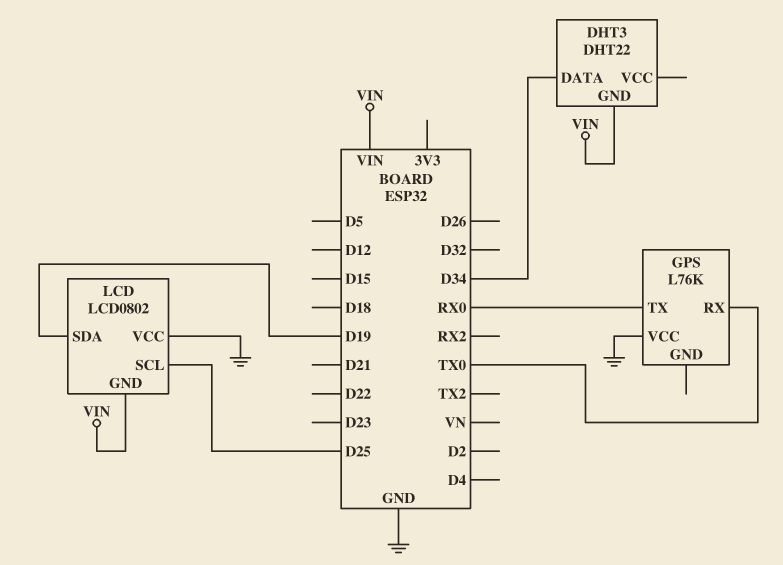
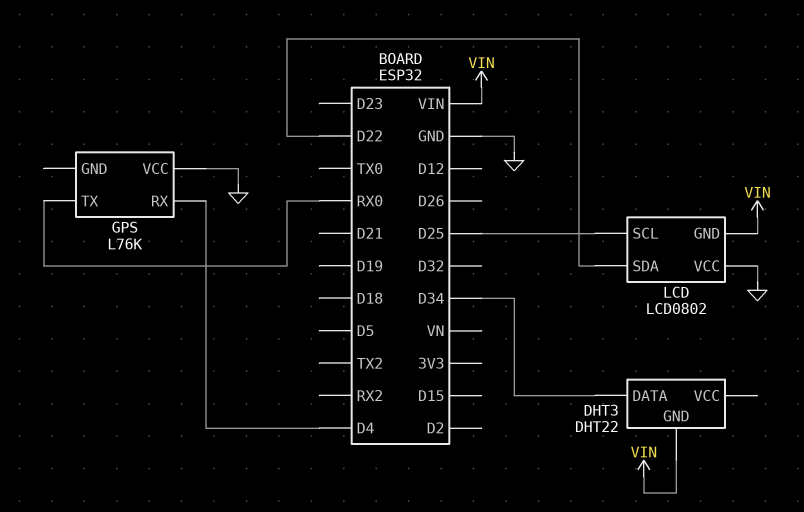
GPS pin RX: TX0 -> D4
LCD pin SDA: D19 -> D22

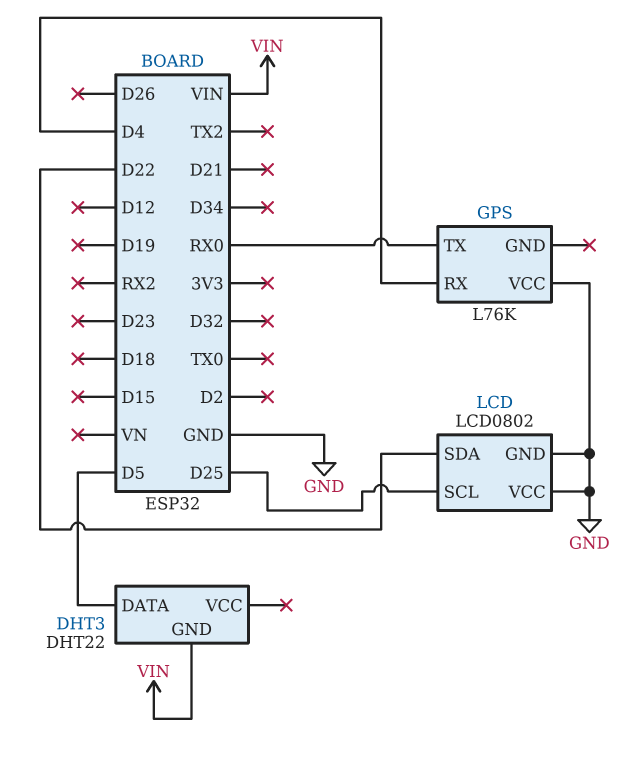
DHT3 pin DATA: D34 -> D5
LCD pin GND: VIN -> GND

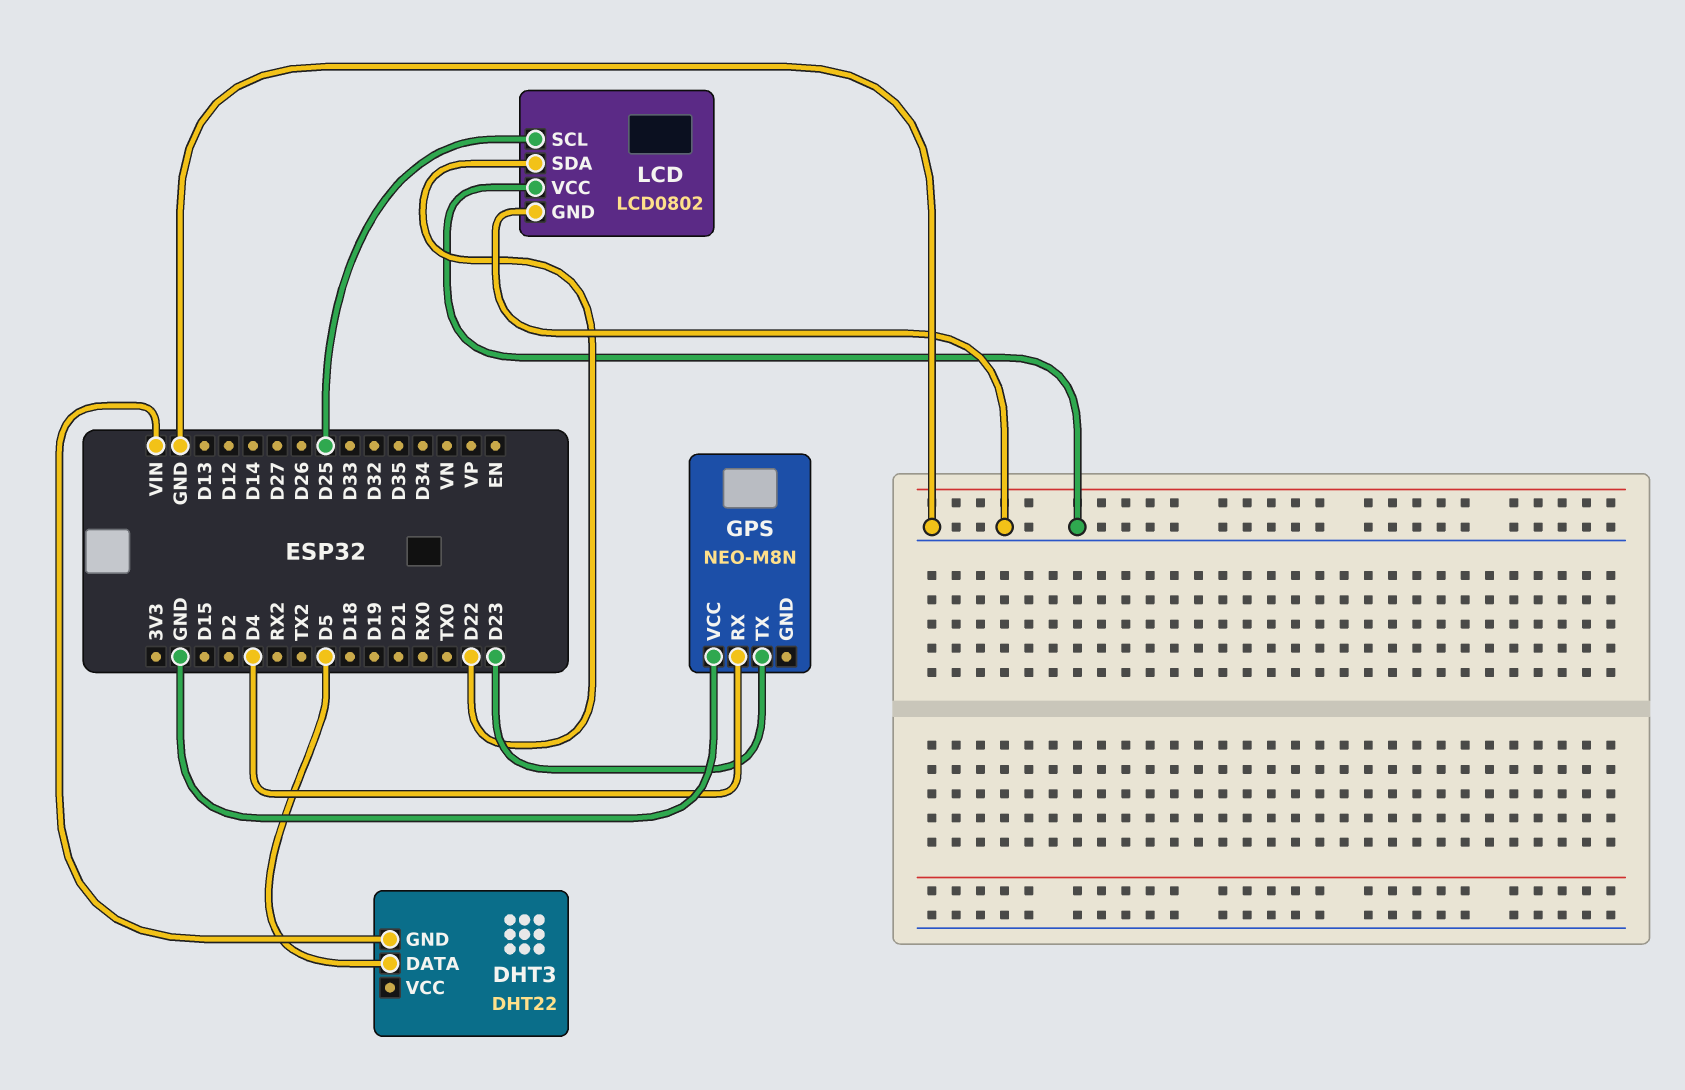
GPS: L76K -> NEO-M8N
GPS pin TX: RX0 -> D23

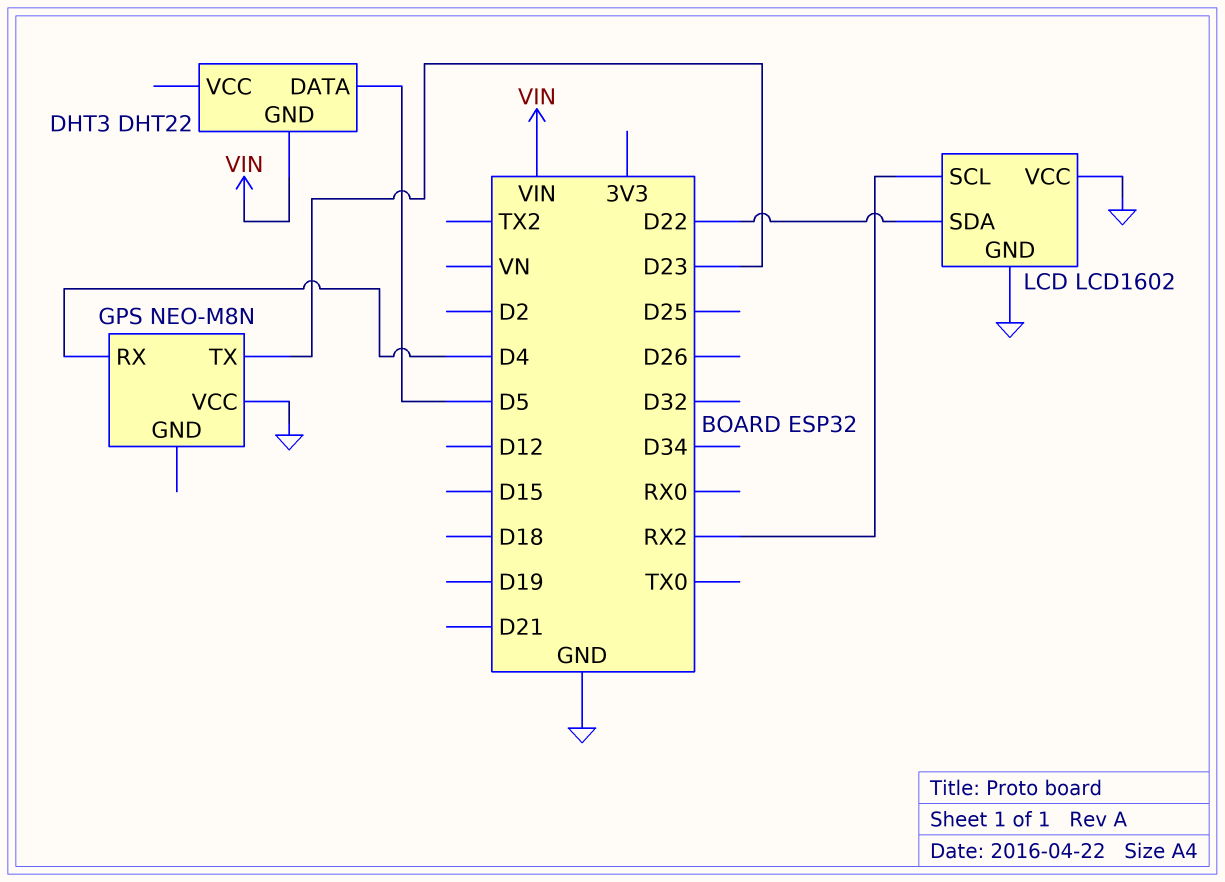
LCD: LCD0802 -> LCD1602
LCD pin SCL: D25 -> RX2

